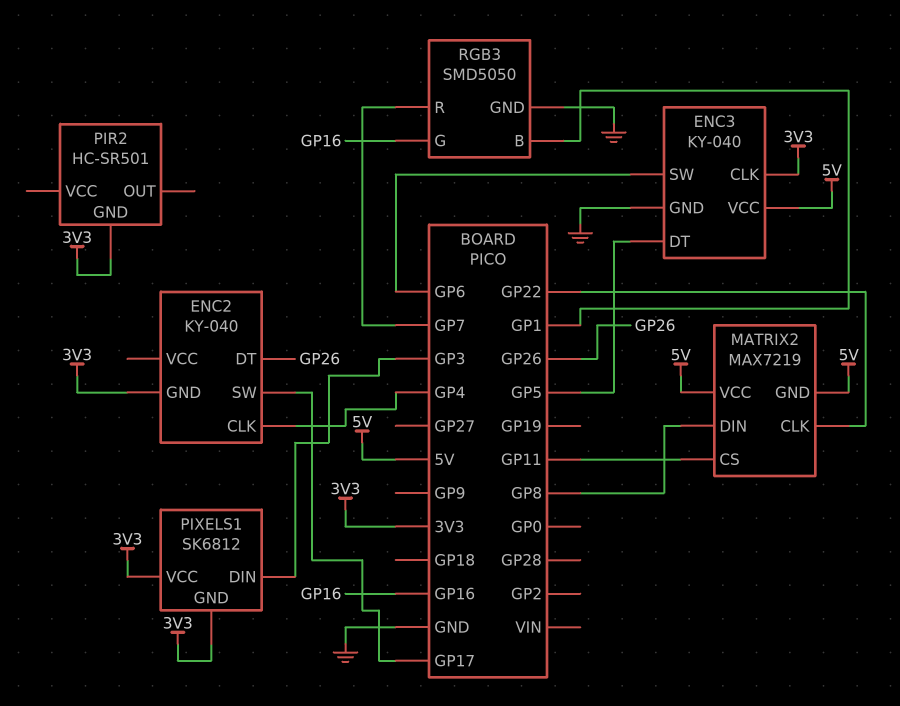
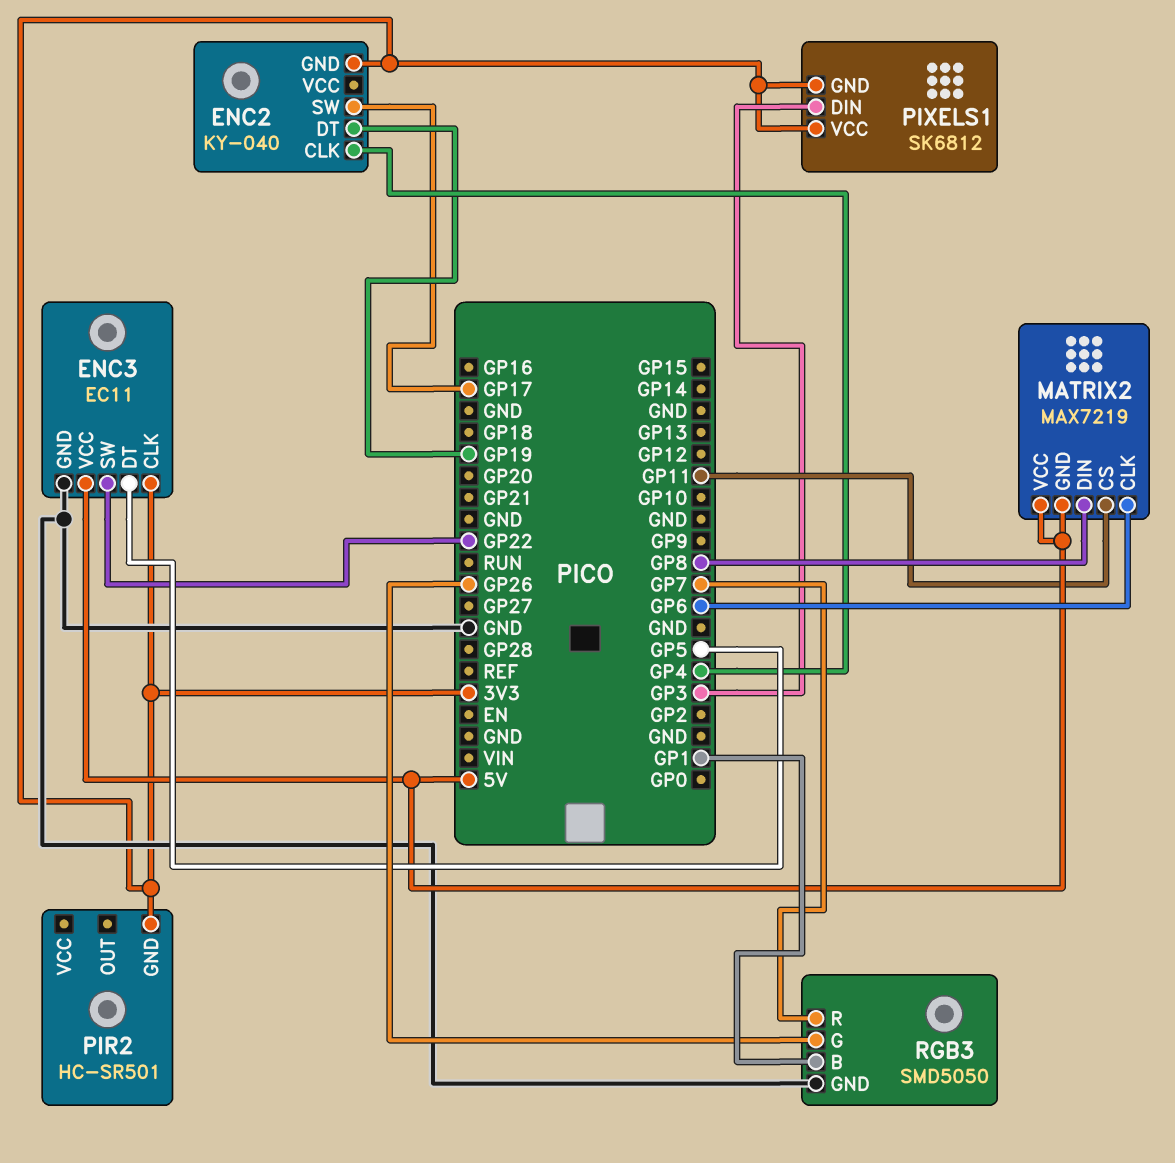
ENC2 pin DT: GP26 -> GP19
ENC3: KY-040 -> EC11
ENC3 pin SW: GP6 -> GP22
MATRIX2 pin CLK: GP22 -> GP6
RGB3 pin G: GP16 -> GP26

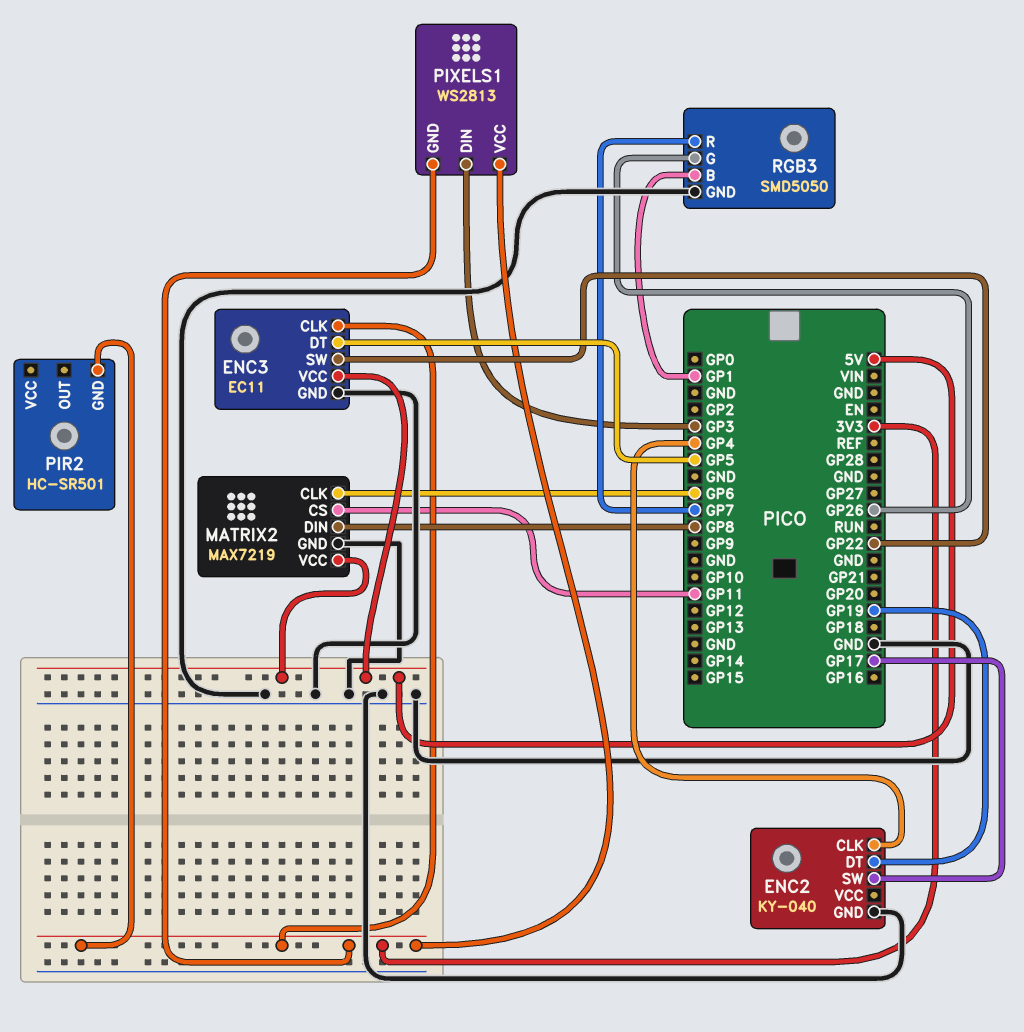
ENC2 pin GND: 3V3 -> GND
MATRIX2 pin GND: 5V -> GND
PIXELS1: SK6812 -> WS2813

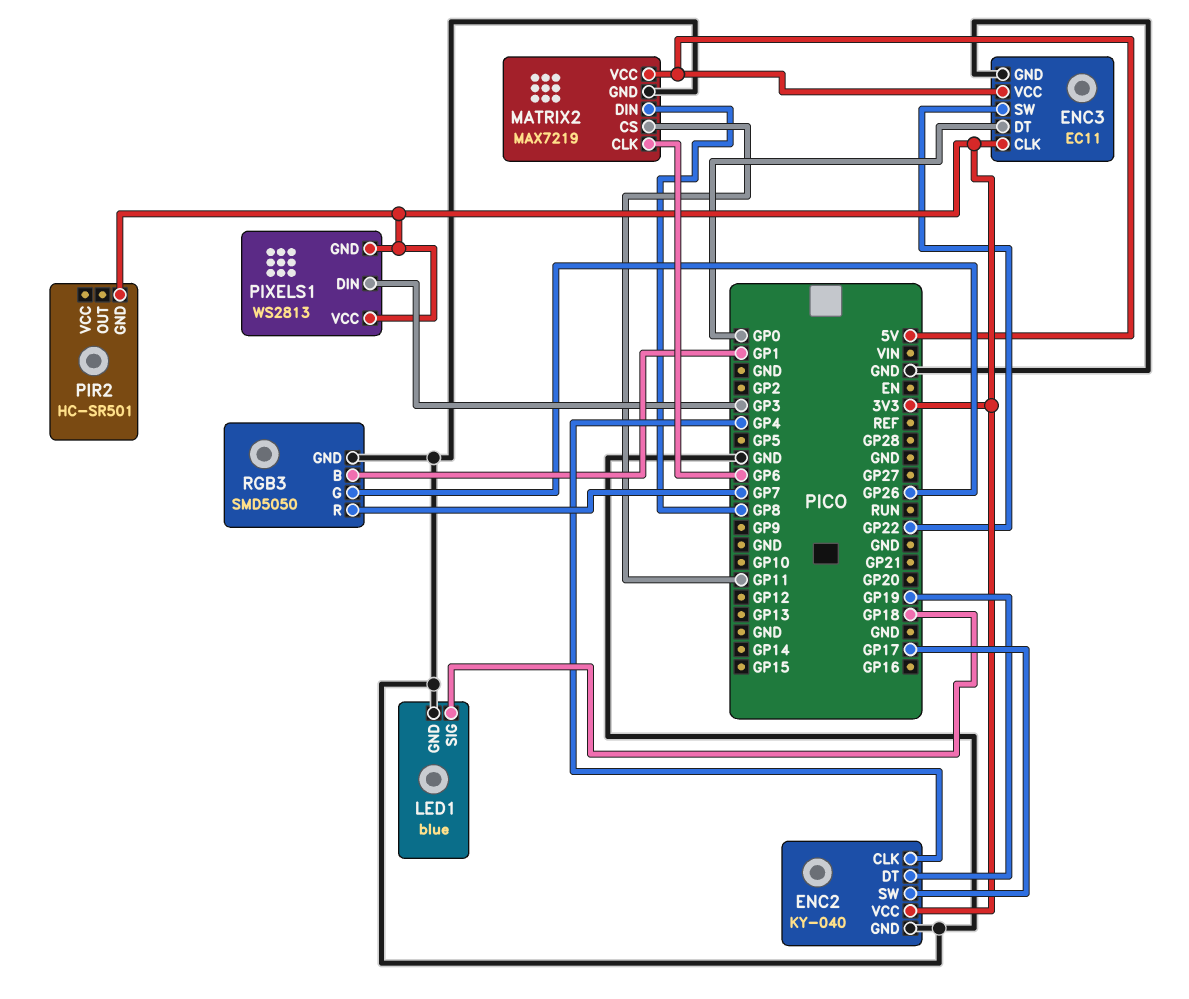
ENC2 pin VCC: none -> 3V3
ENC3 pin DT: GP5 -> GP0
LED1: none -> blue
LED1 pin GND: none -> GND
LED1 pin SIG: none -> GP18

